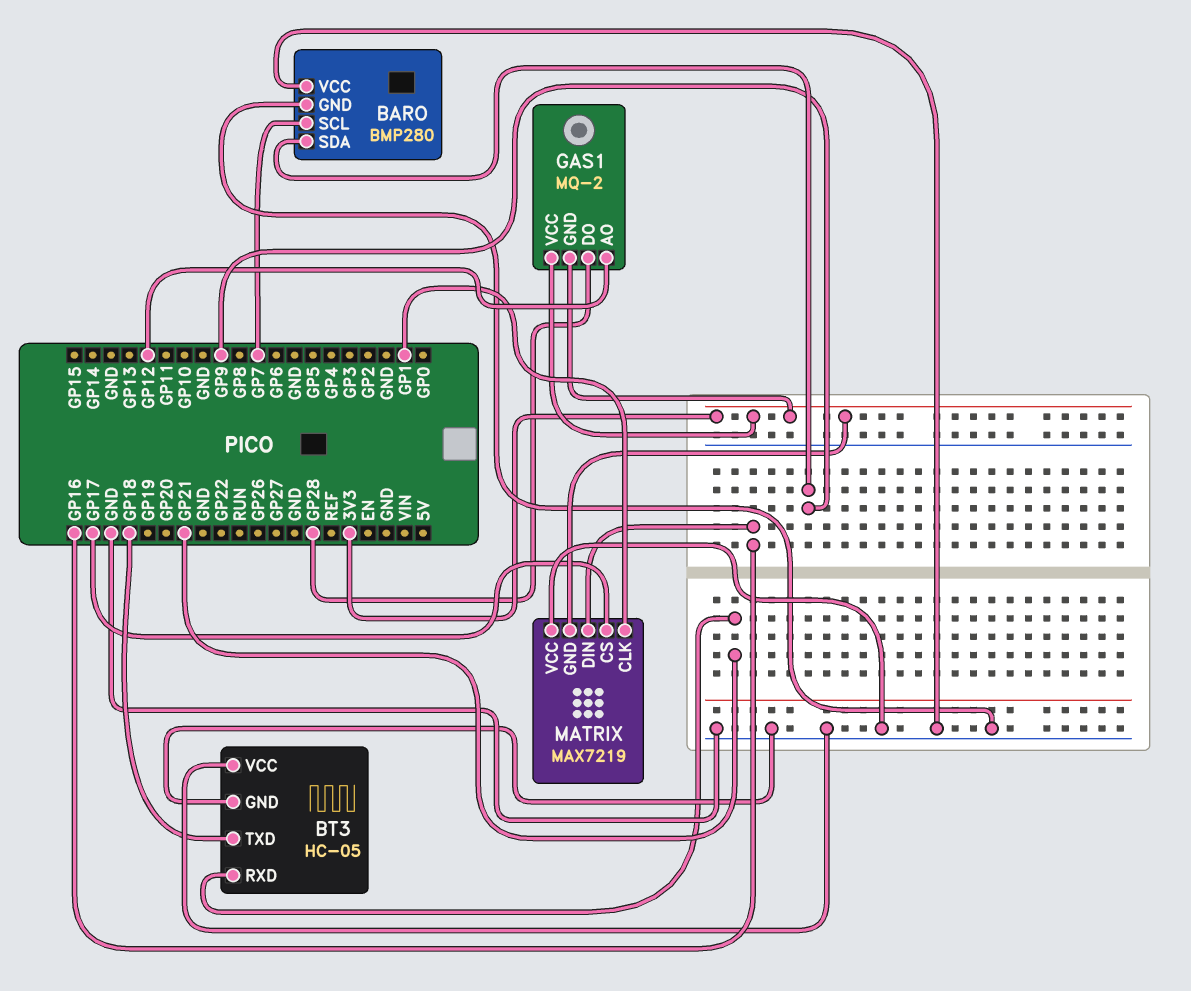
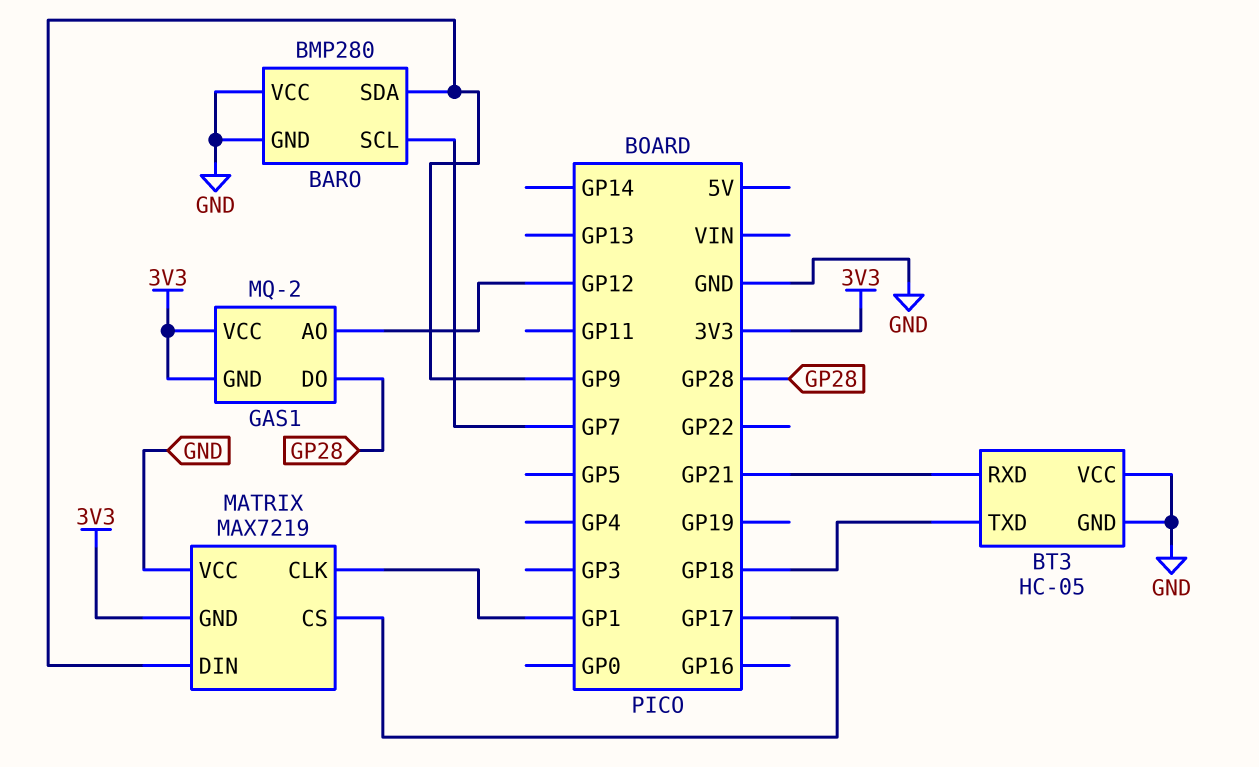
MATRIX pin DIN: GP16 -> GP9

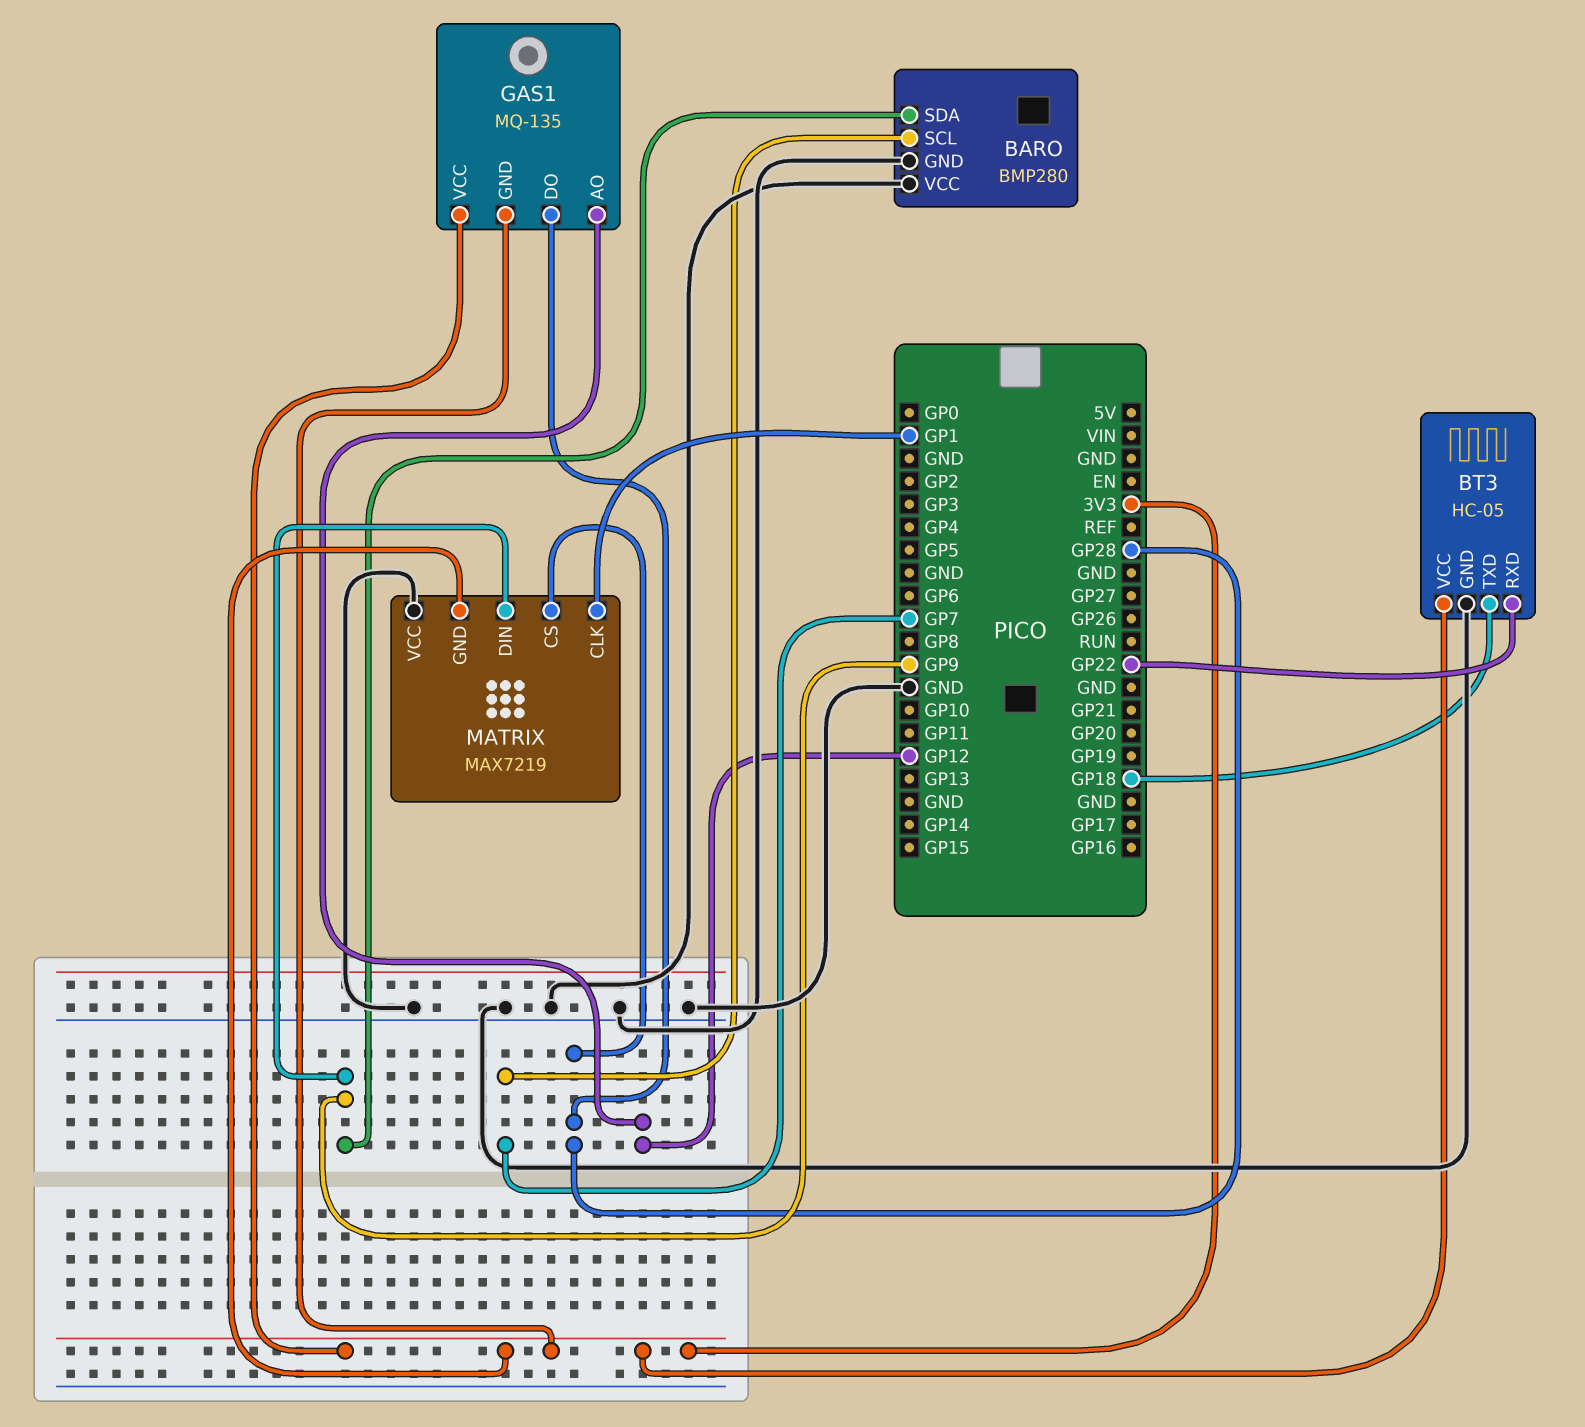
BT3 pin RXD: GP21 -> GP22
BT3 pin VCC: GND -> 3V3
GAS1: MQ-2 -> MQ-135
MATRIX pin CS: GP17 -> GP28

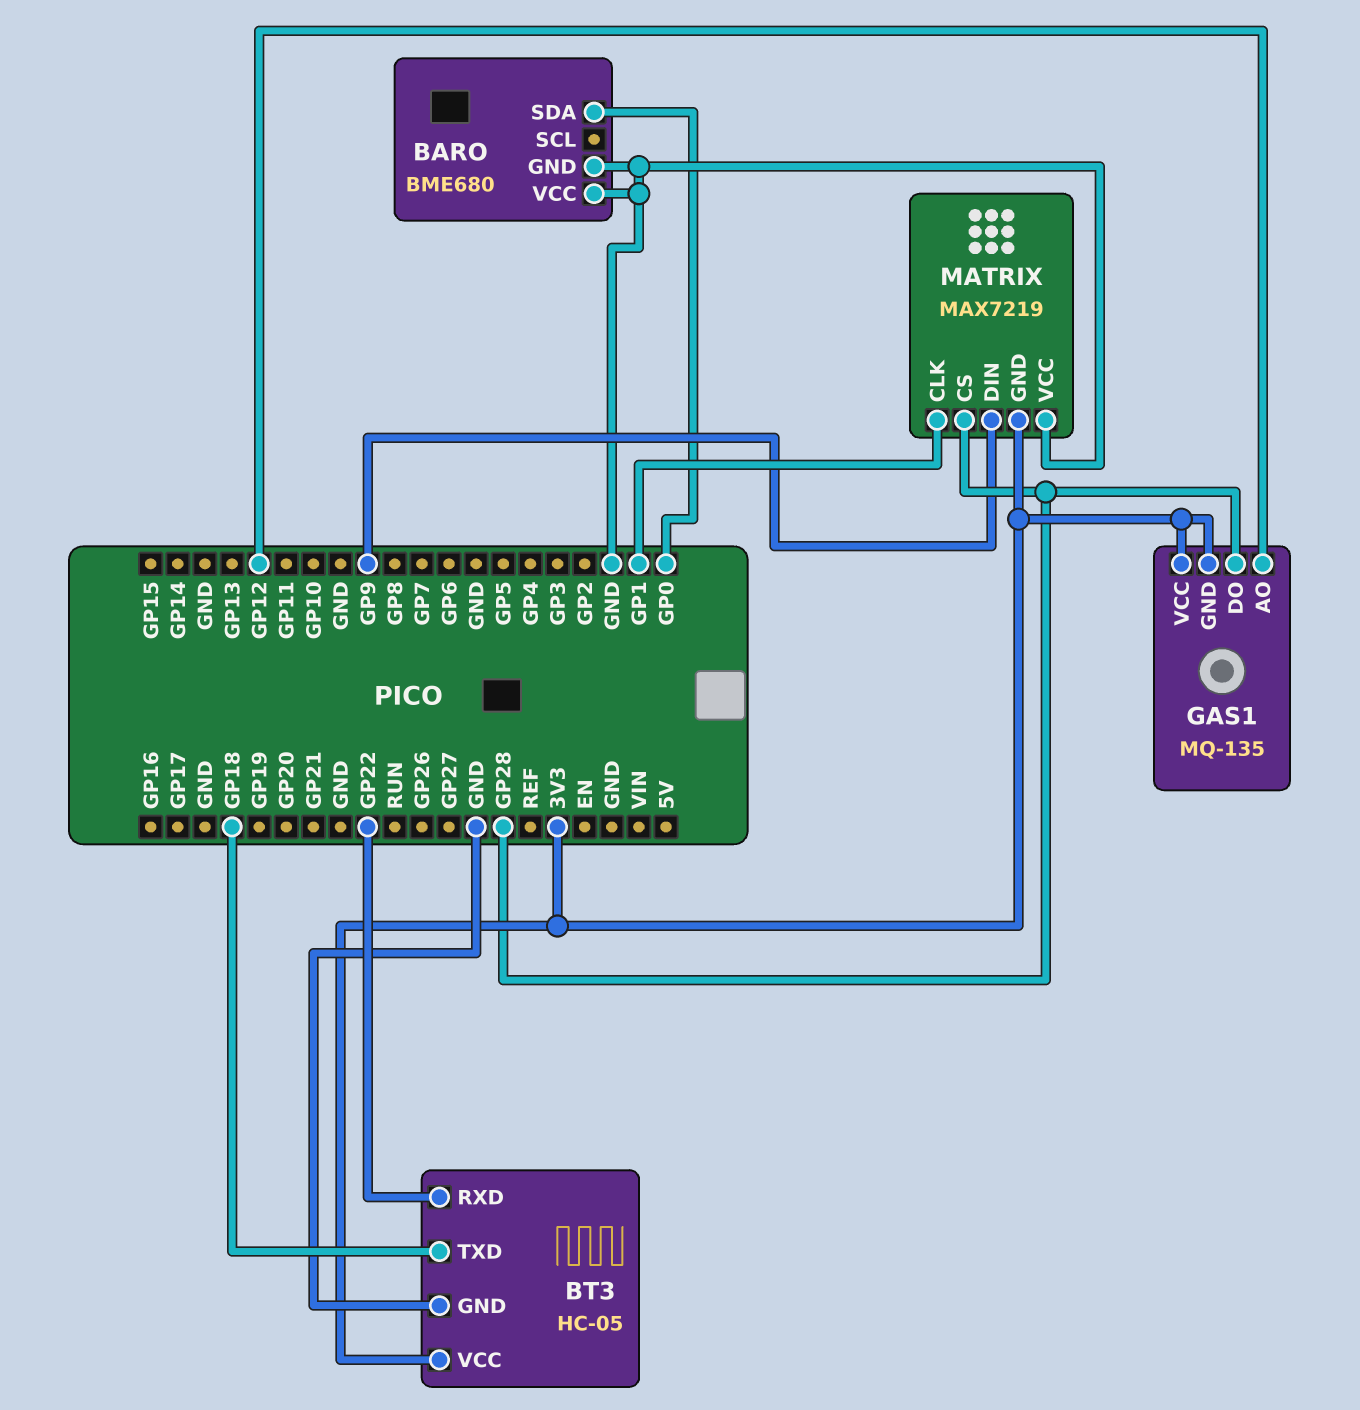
BARO: BMP280 -> BME680
BARO pin SCL: GP7 -> none
BARO pin SDA: GP9 -> GP0

